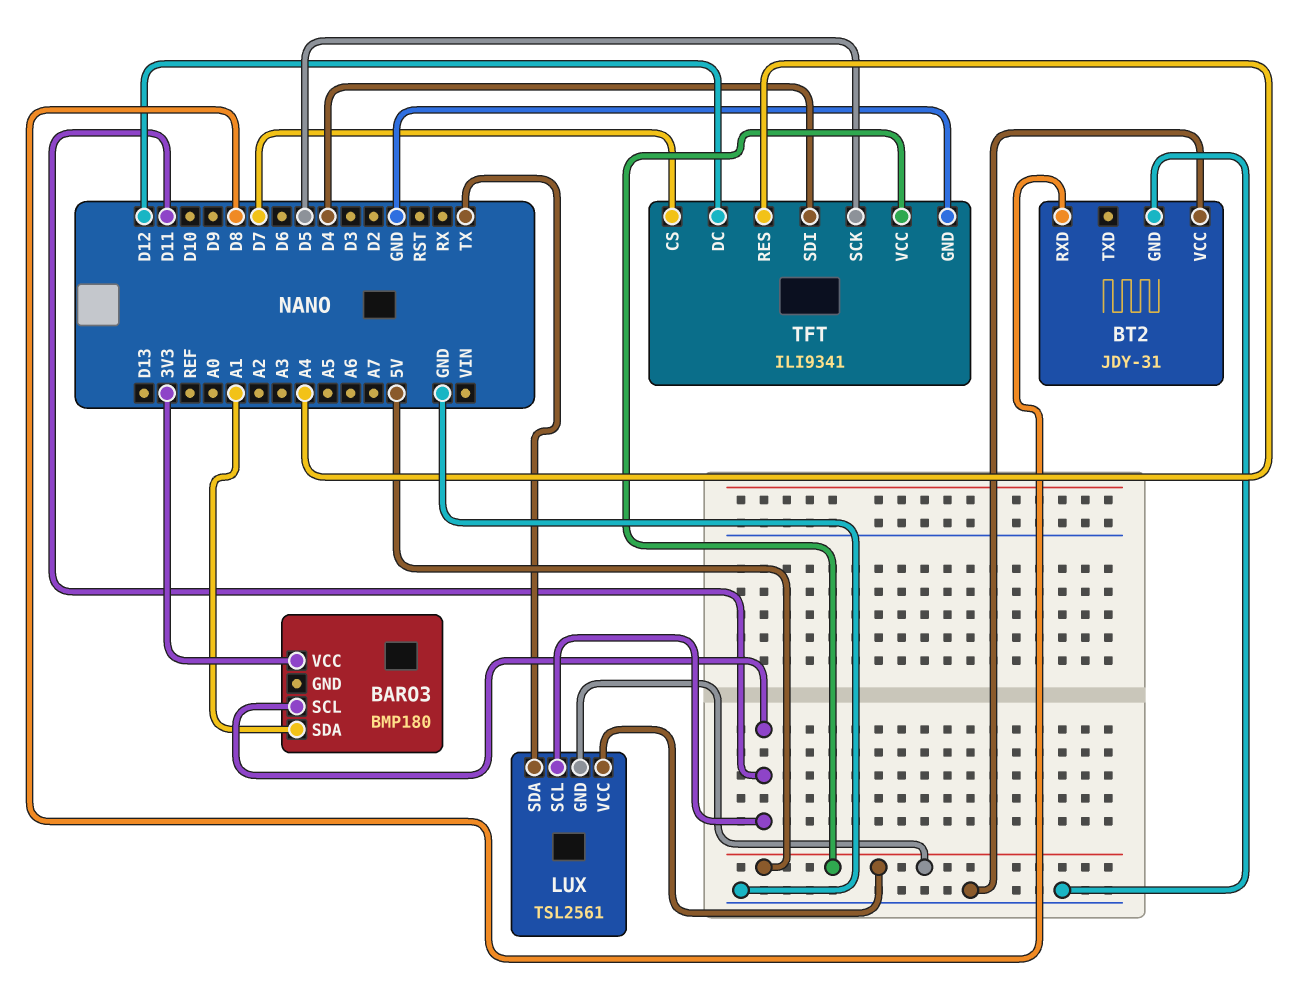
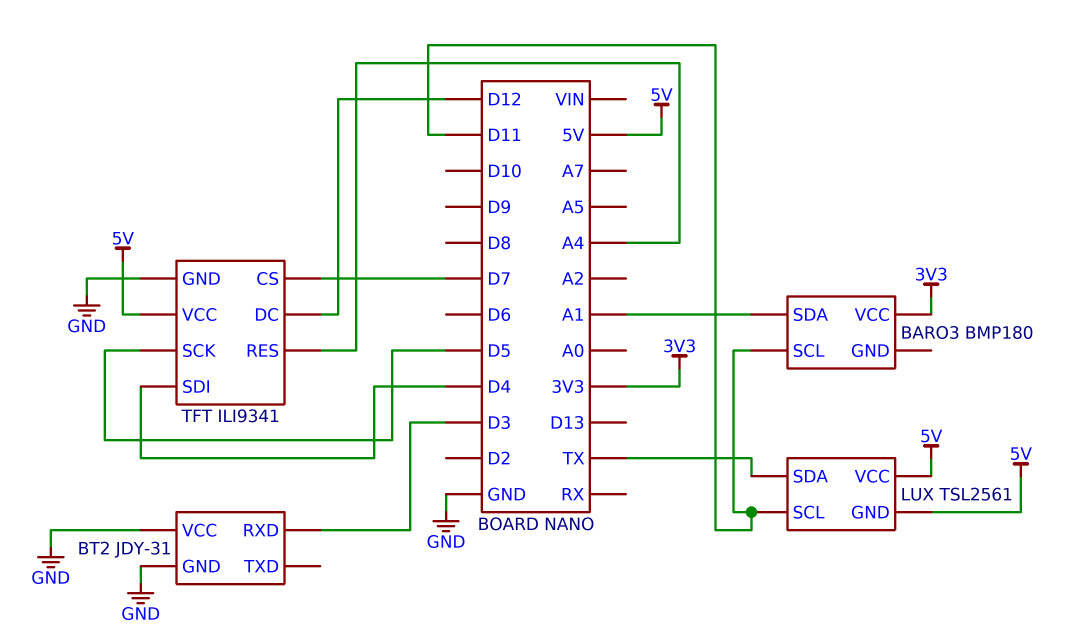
BT2 pin RXD: D8 -> D3

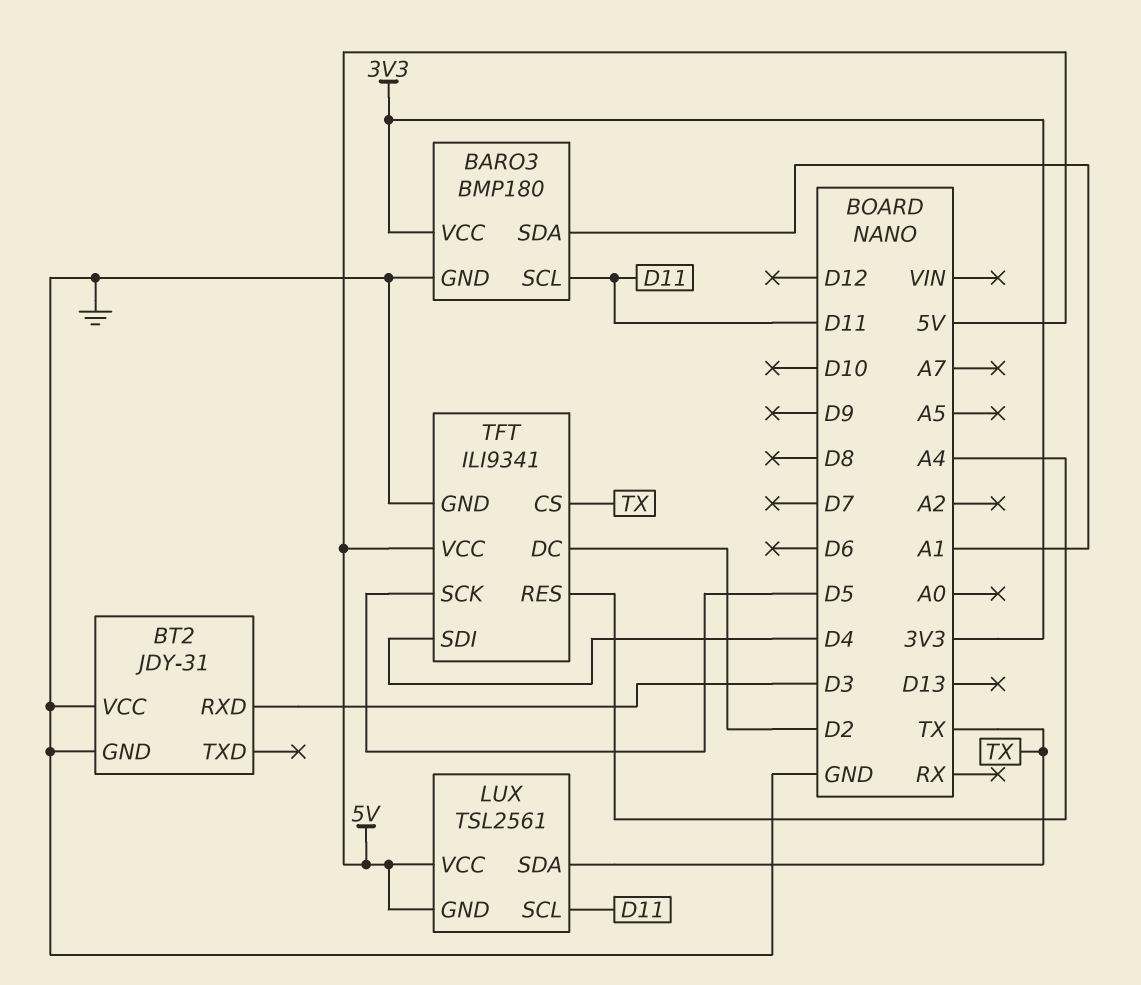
BARO3 pin GND: none -> GND
TFT pin CS: D7 -> TX
TFT pin DC: D12 -> D2

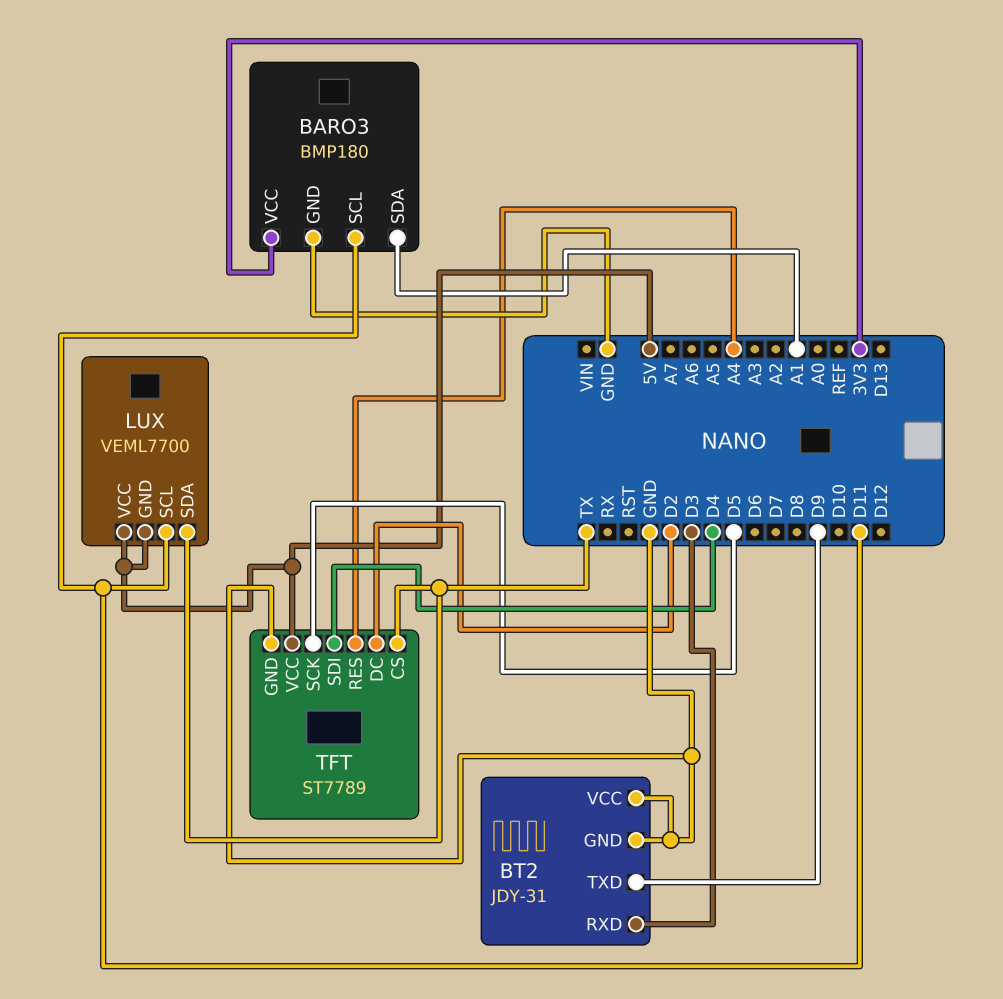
BT2 pin TXD: none -> D9
LUX: TSL2561 -> VEML7700
TFT: ILI9341 -> ST7789

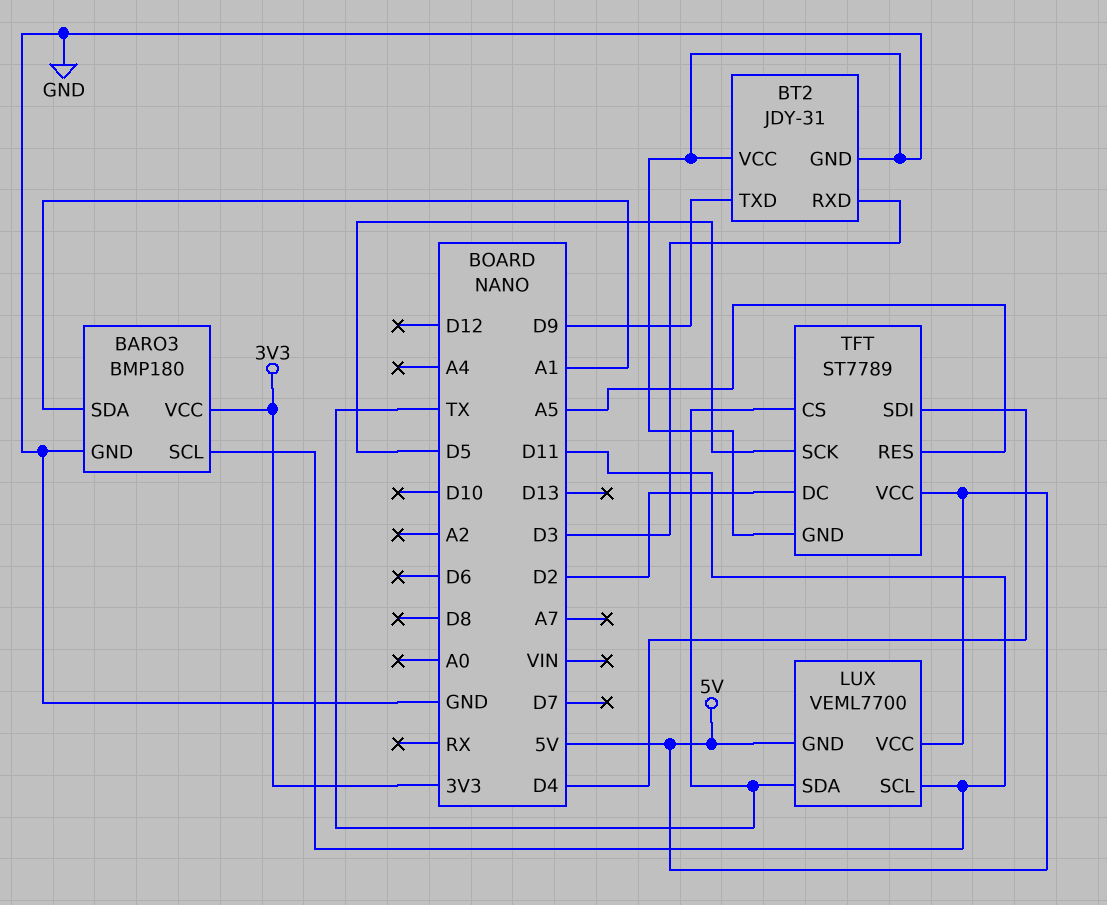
TFT pin RES: A4 -> A5

